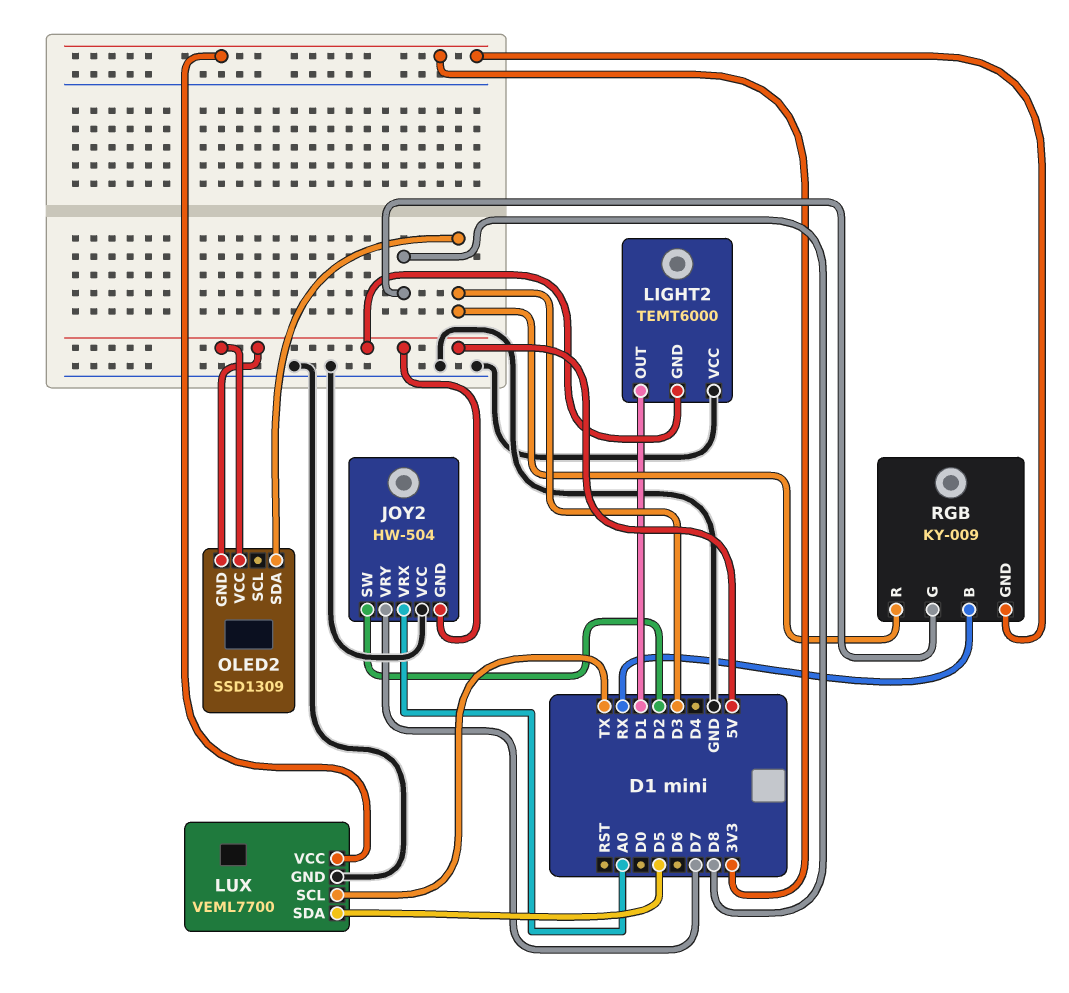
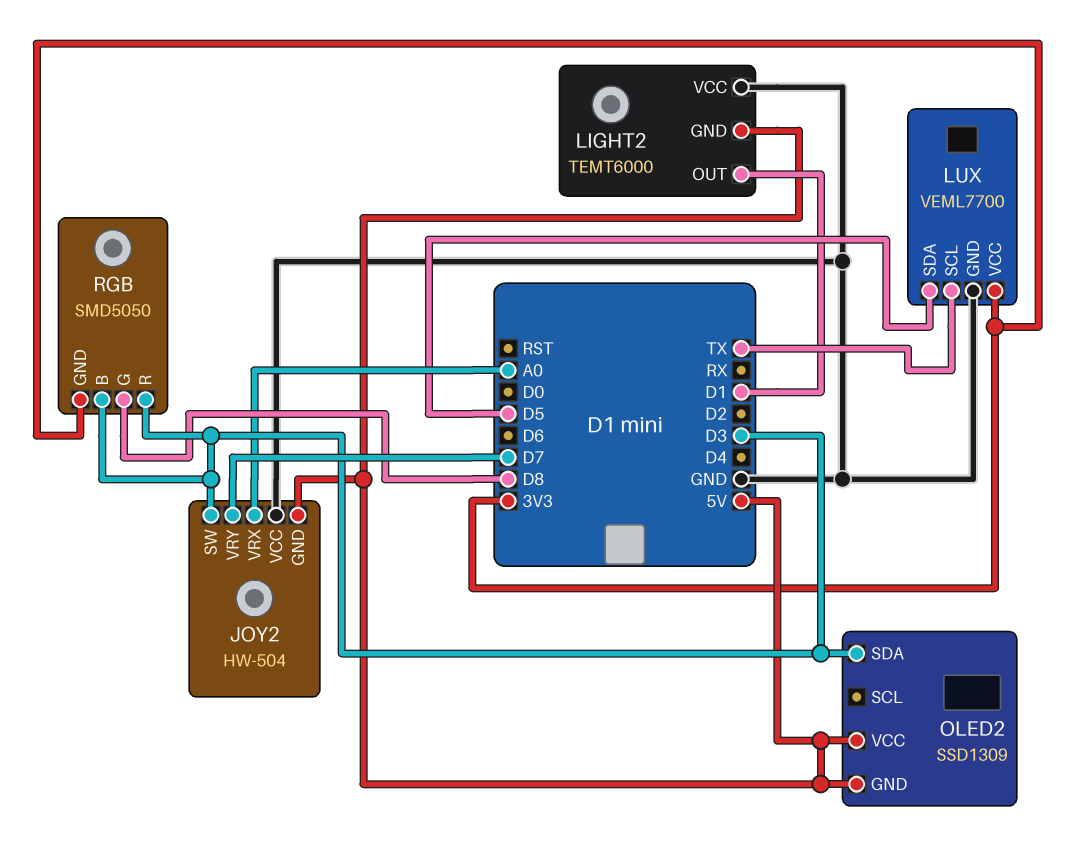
JOY2 pin SW: D2 -> D3
RGB: KY-009 -> SMD5050
RGB pin B: RX -> D3

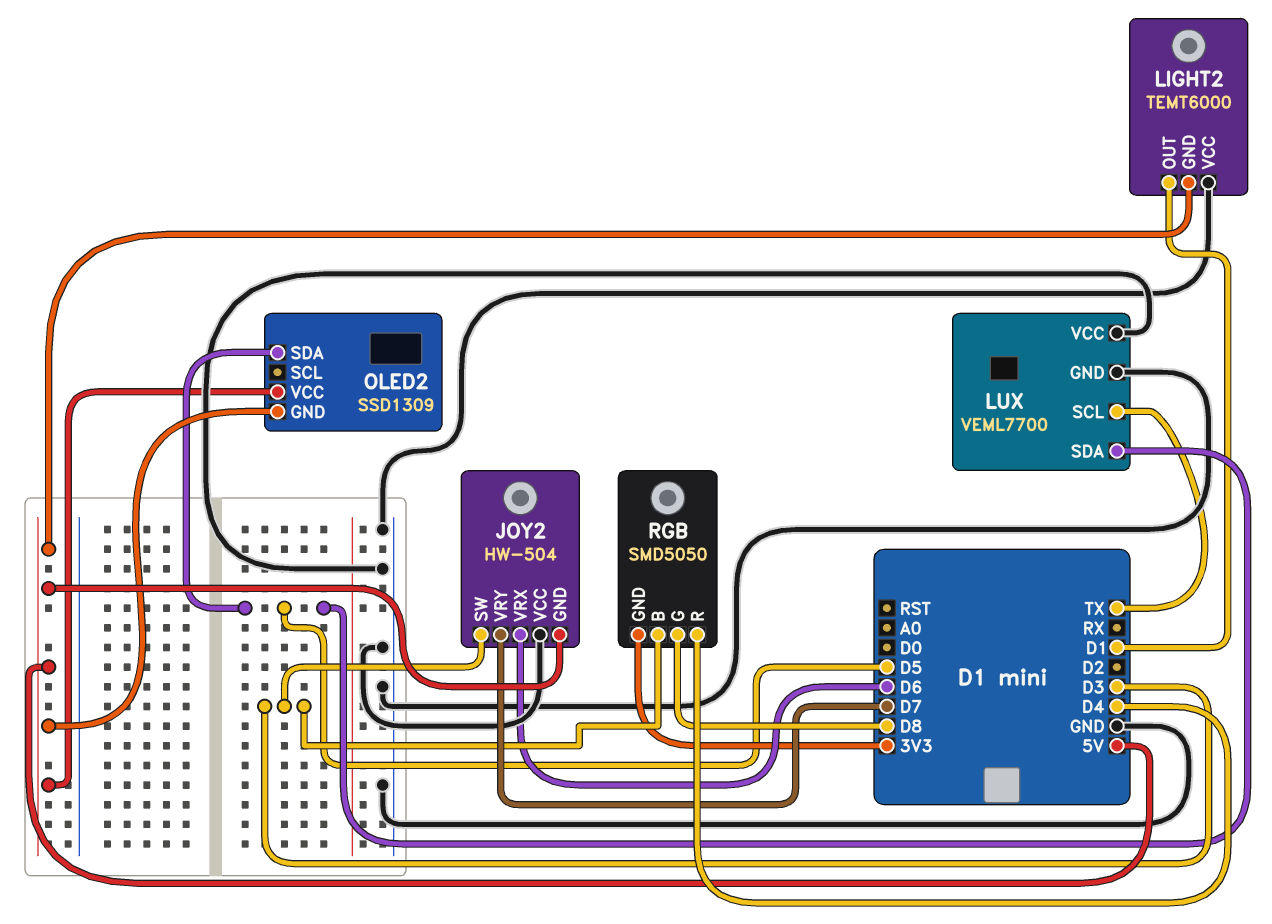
JOY2 pin VRX: A0 -> D6
LUX pin VCC: 3V3 -> GND
OLED2 pin SDA: D3 -> D5
RGB pin R: D3 -> D4

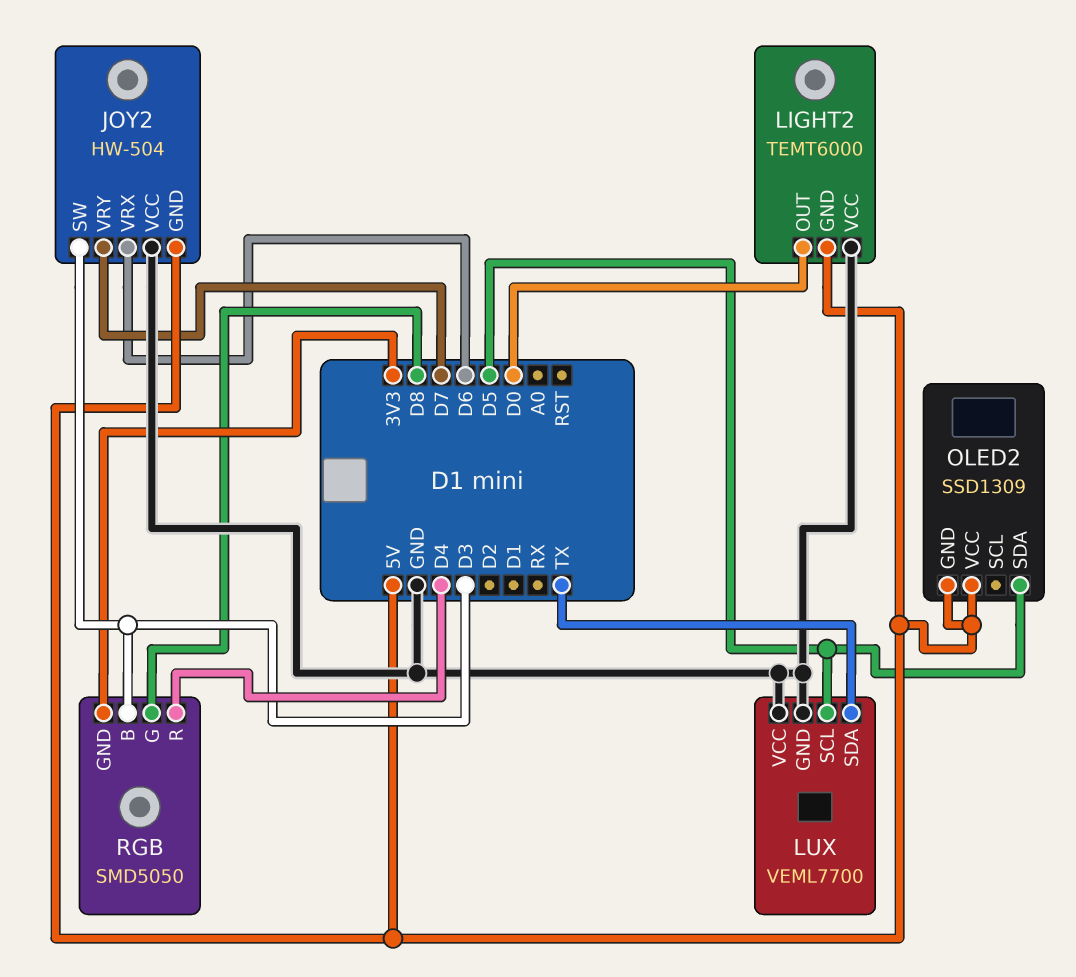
LIGHT2 pin OUT: D1 -> D0
LUX pin SCL: TX -> D5
LUX pin SDA: D5 -> TX

